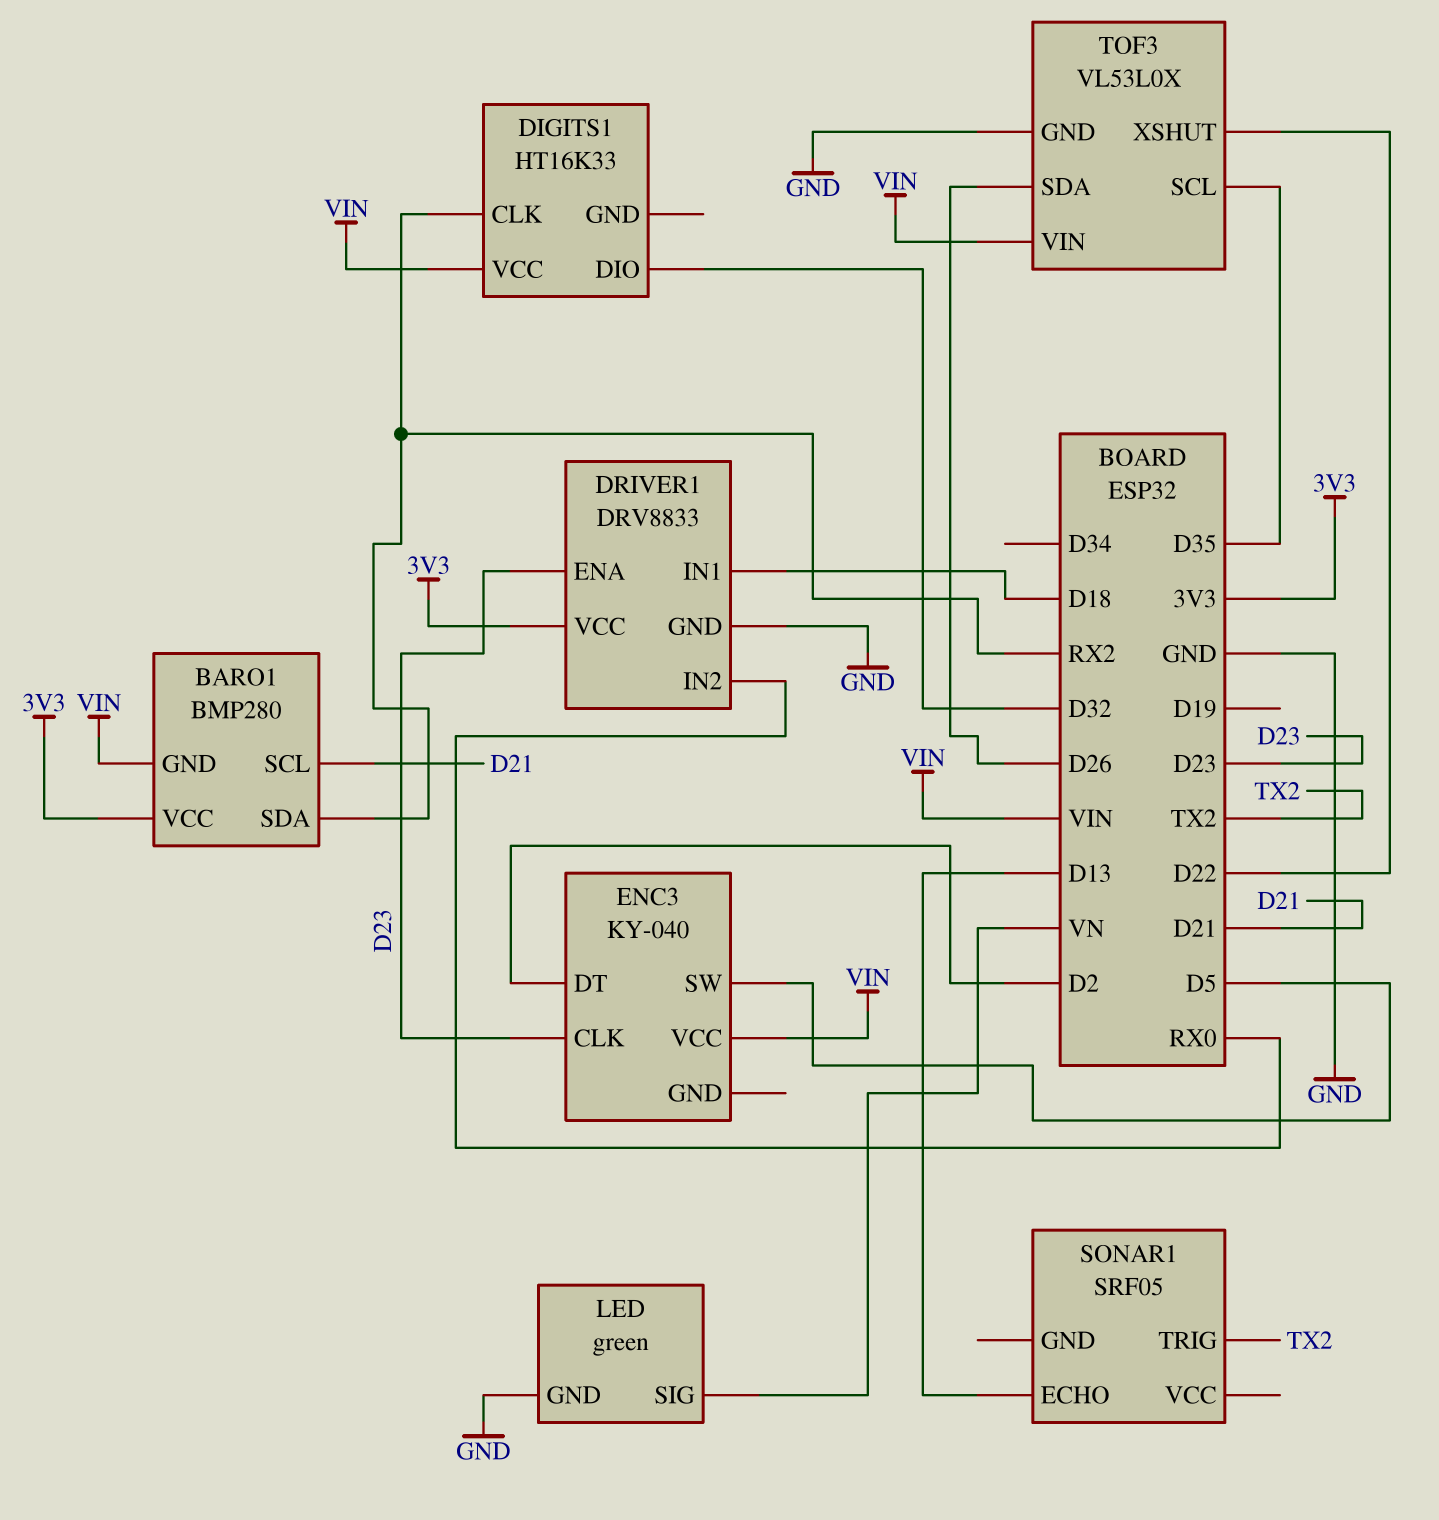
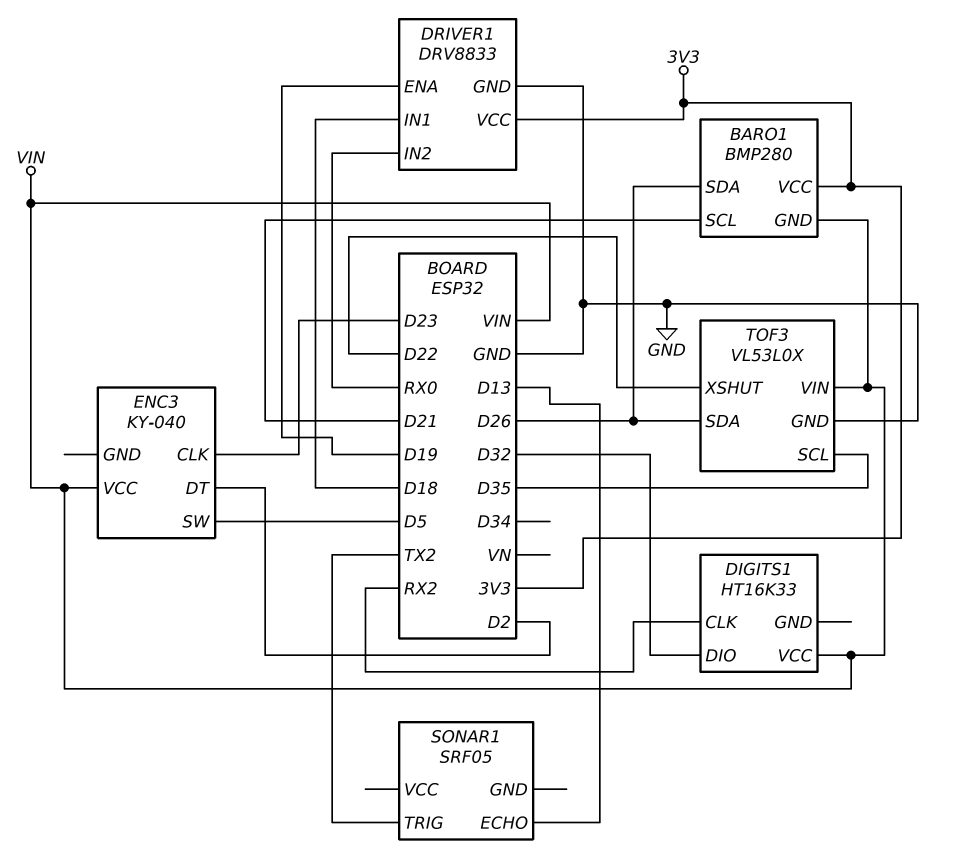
BARO1 pin SDA: RX2 -> D26
DRIVER1 pin ENA: D23 -> D19
LED: green -> none
LED pin GND: GND -> none
LED pin SIG: VN -> none

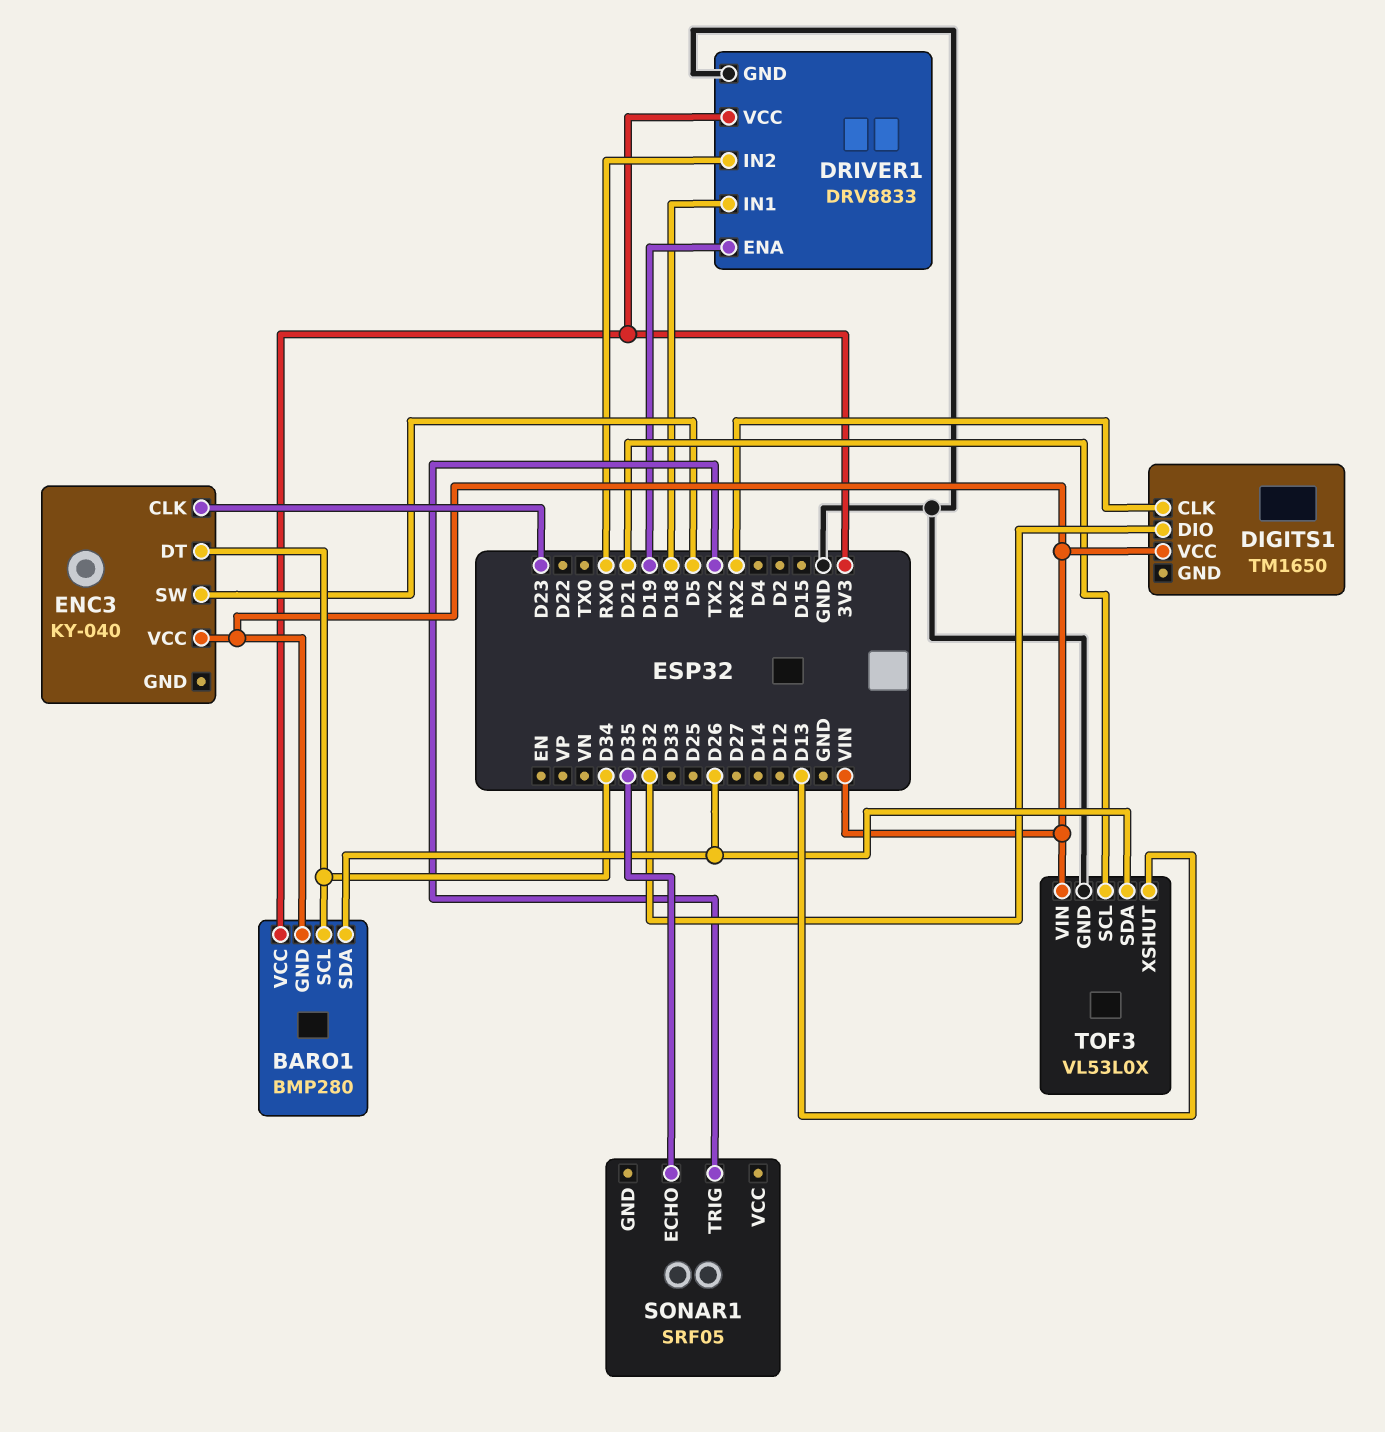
BARO1 pin SCL: D21 -> D34
DIGITS1: HT16K33 -> TM1650
ENC3 pin DT: D2 -> D34
SONAR1 pin ECHO: D13 -> D35
TOF3 pin SCL: D35 -> D21
TOF3 pin XSHUT: D22 -> D13

